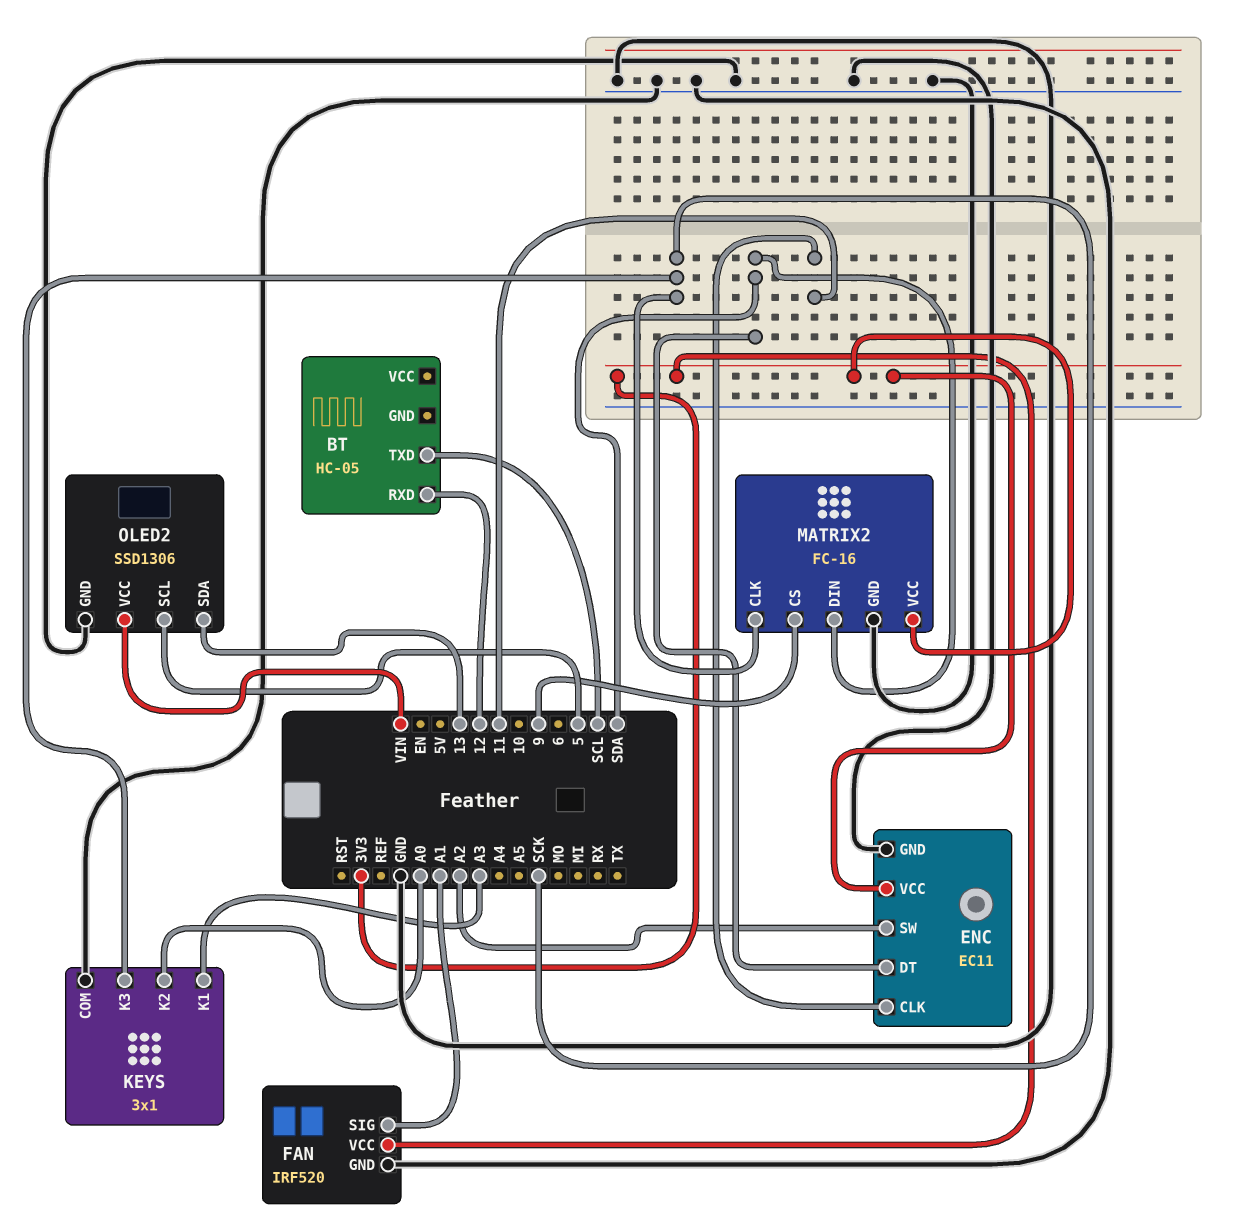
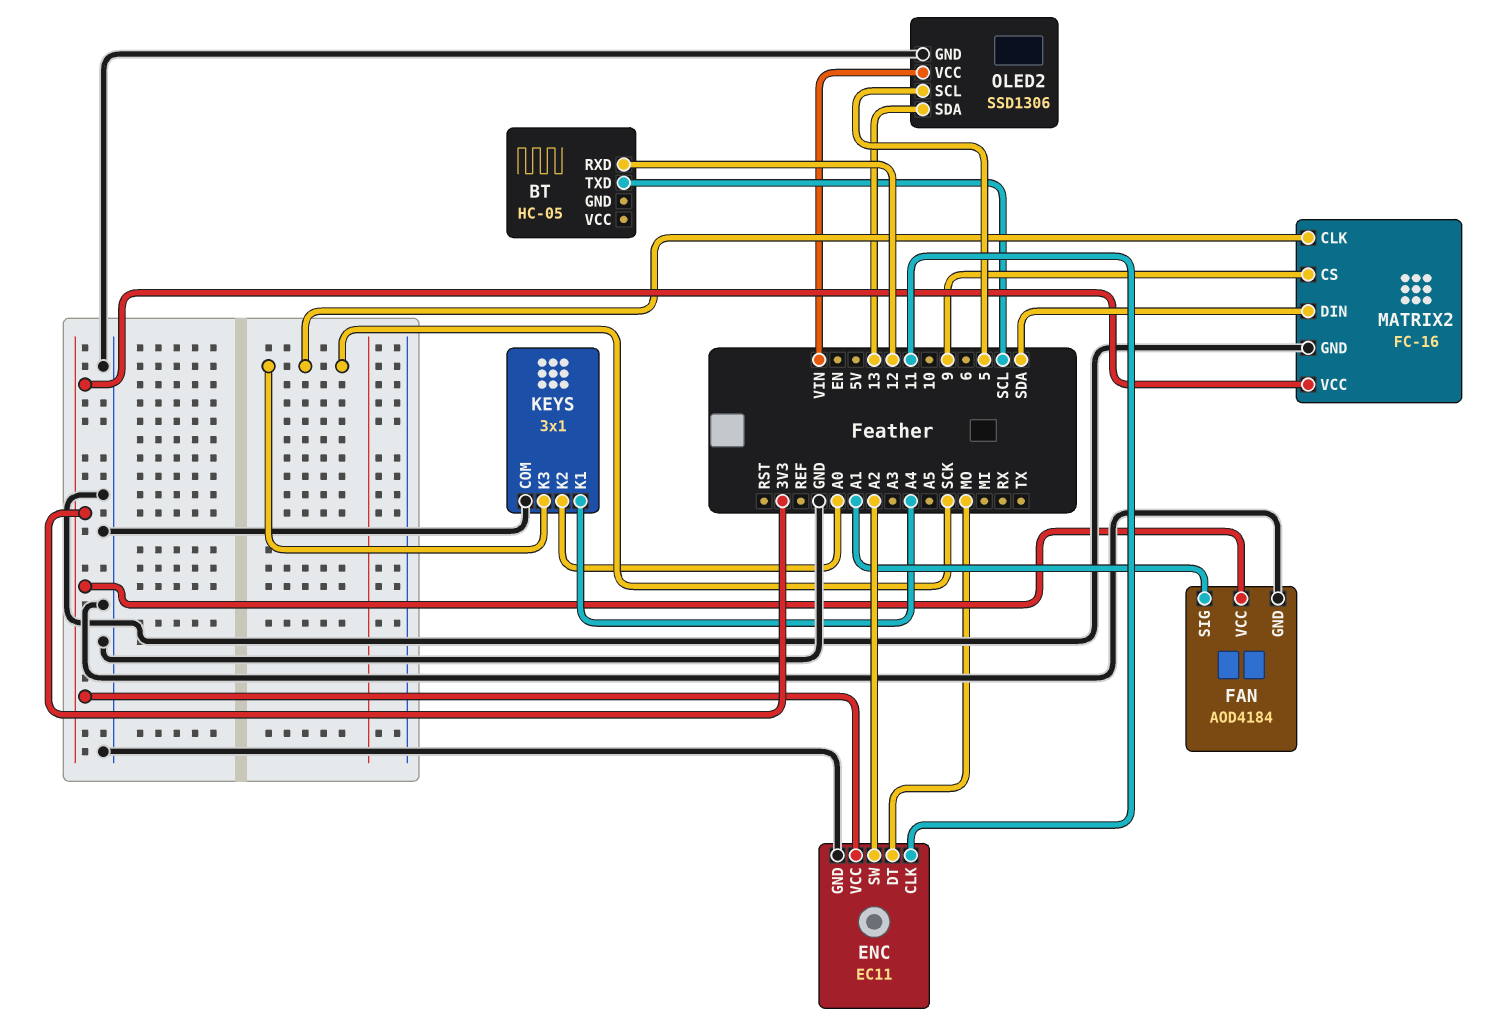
ENC pin DT: SDA -> MO
FAN: IRF520 -> AOD4184
KEYS pin K1: A3 -> A4

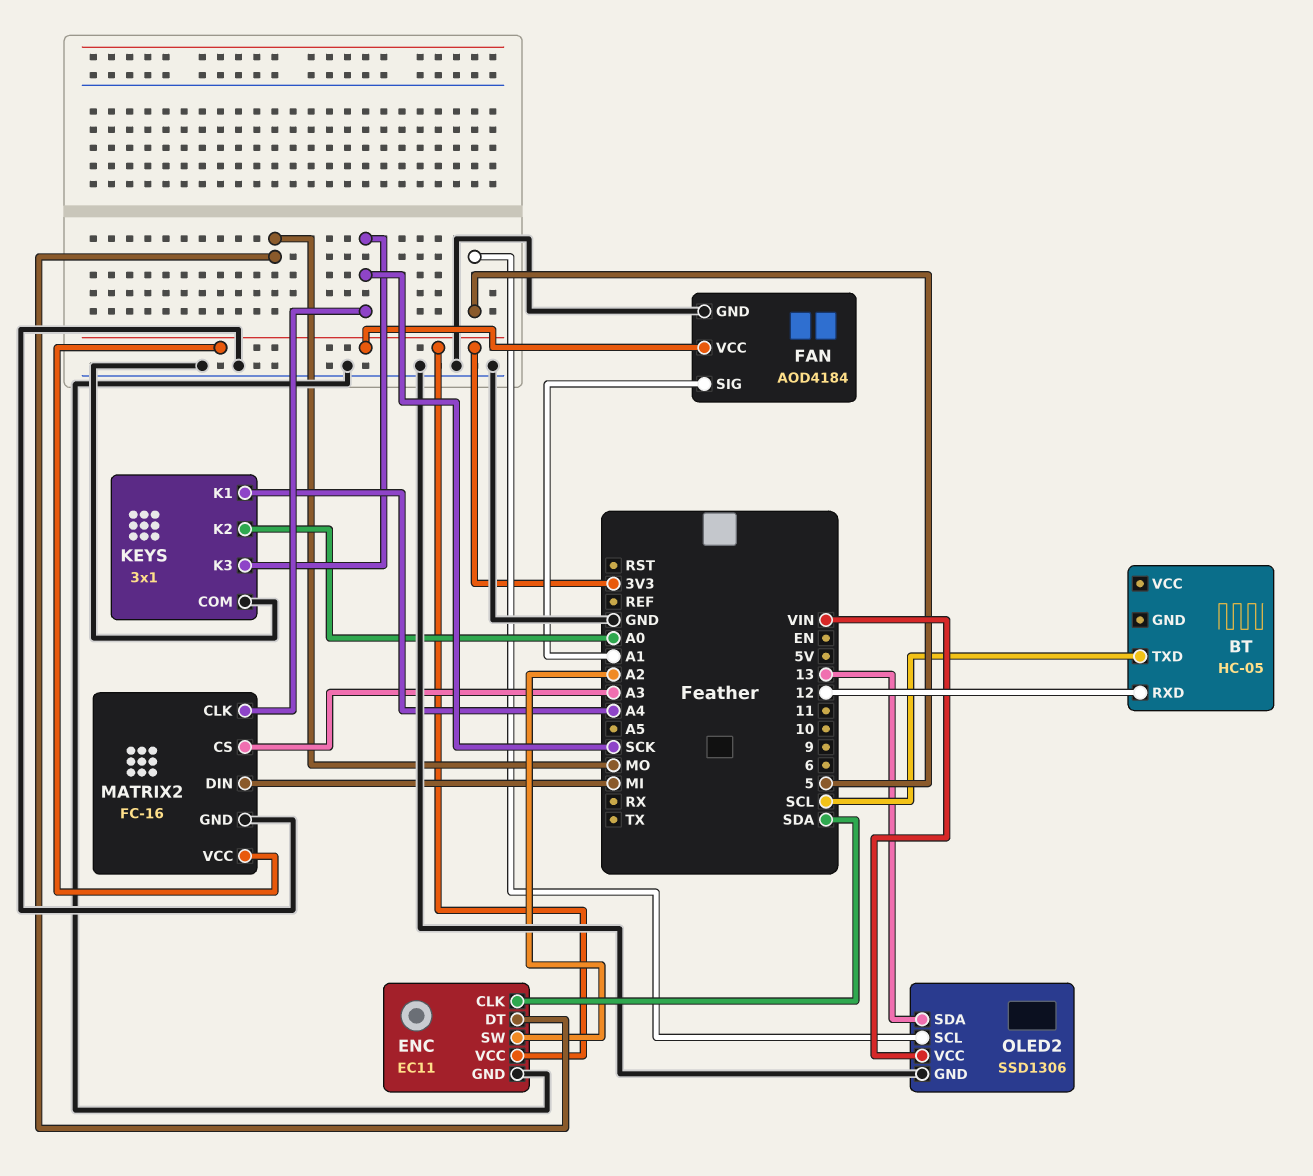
ENC pin CLK: 11 -> SDA
MATRIX2 pin CS: 9 -> A3
MATRIX2 pin DIN: SDA -> MI

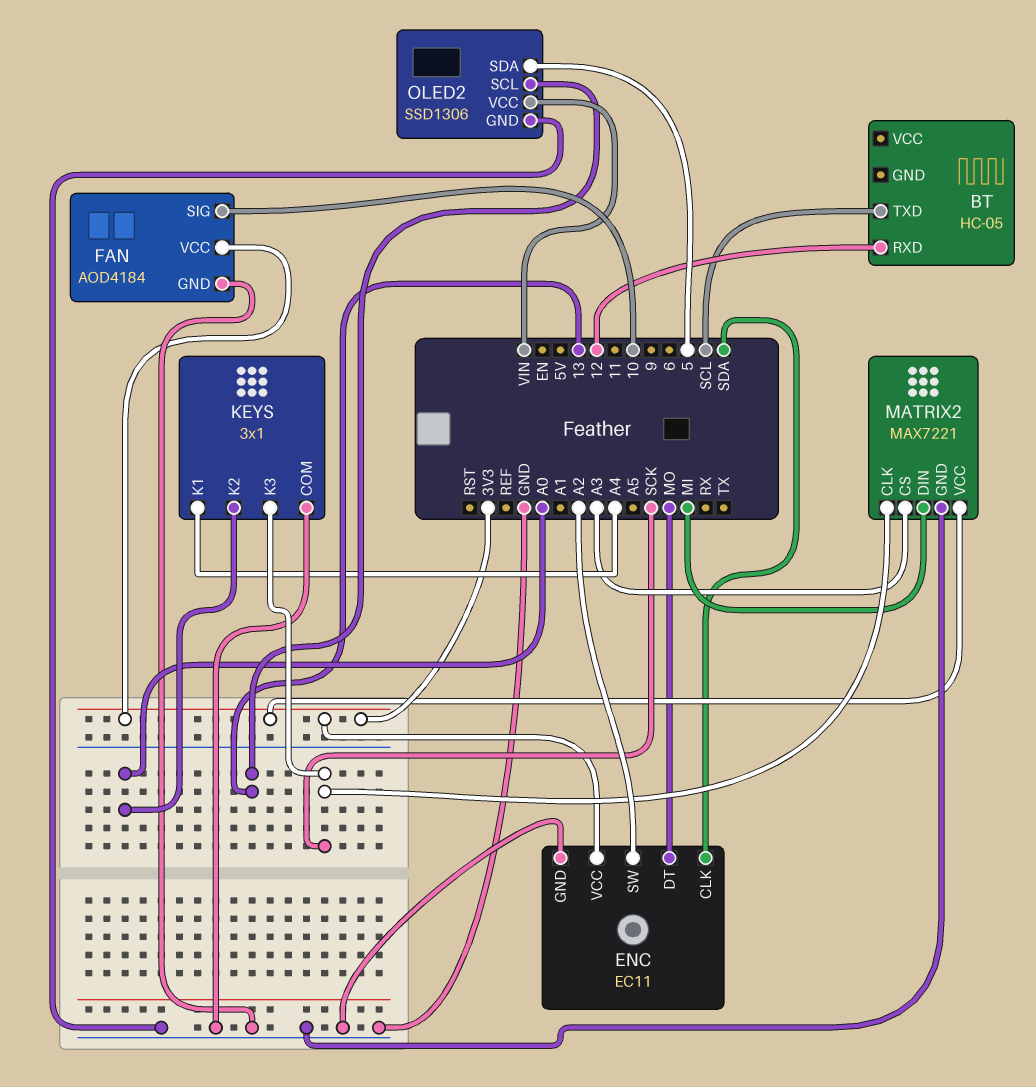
FAN pin SIG: A1 -> 10
MATRIX2: FC-16 -> MAX7221
OLED2 pin SCL: 5 -> 13
OLED2 pin SDA: 13 -> 5

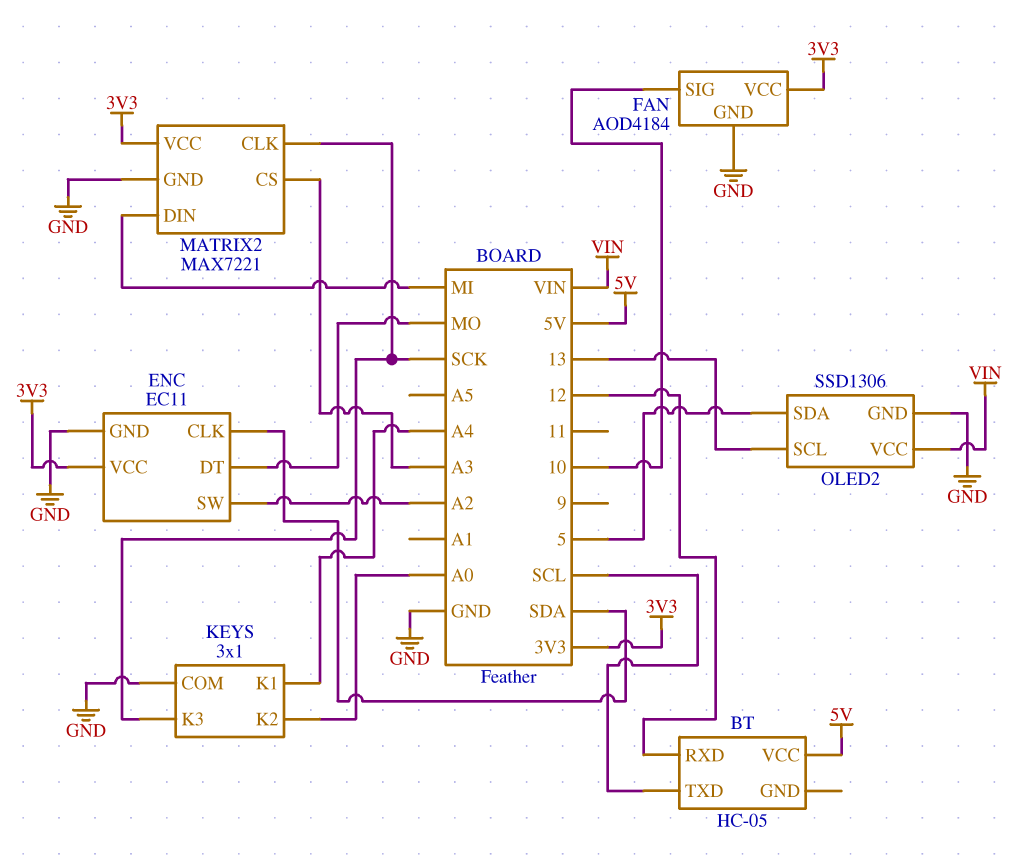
BT pin VCC: none -> 5V

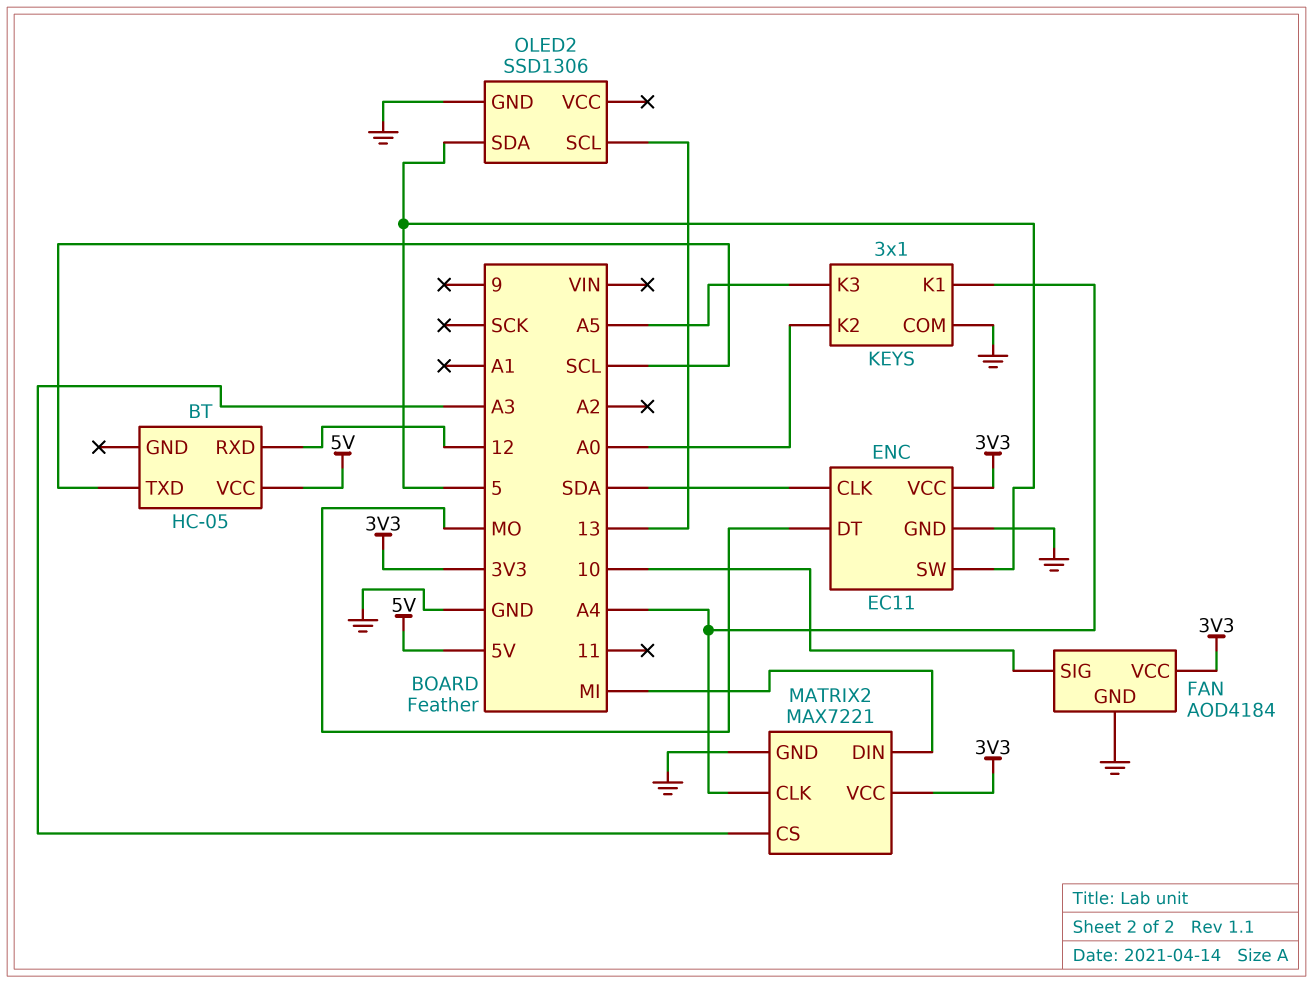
ENC pin SW: A2 -> 5
KEYS pin K3: SCK -> A5
MATRIX2 pin CLK: SCK -> A4
OLED2 pin VCC: VIN -> none

